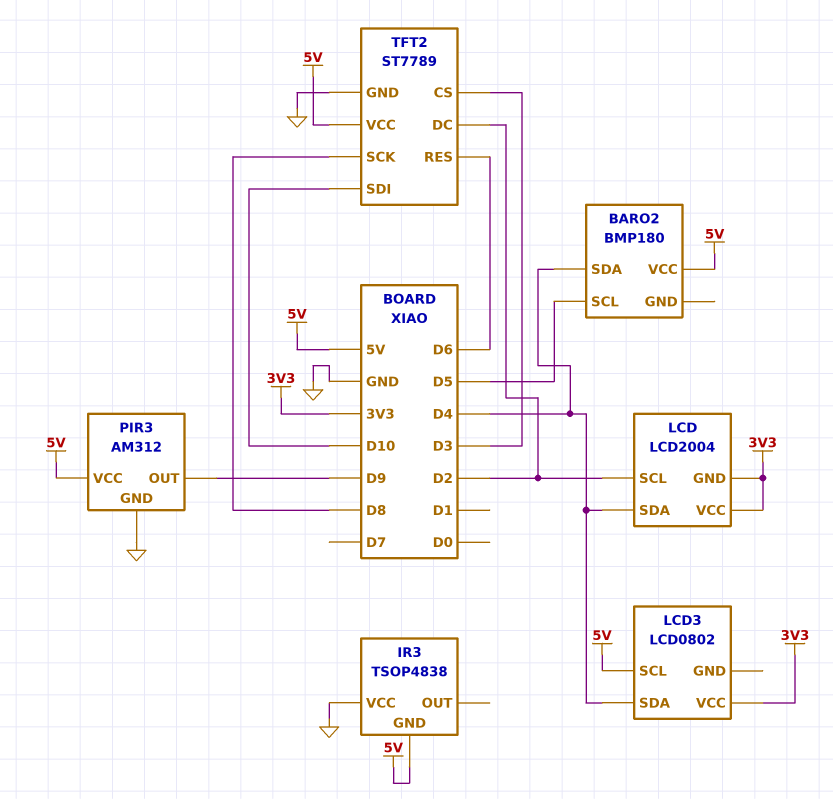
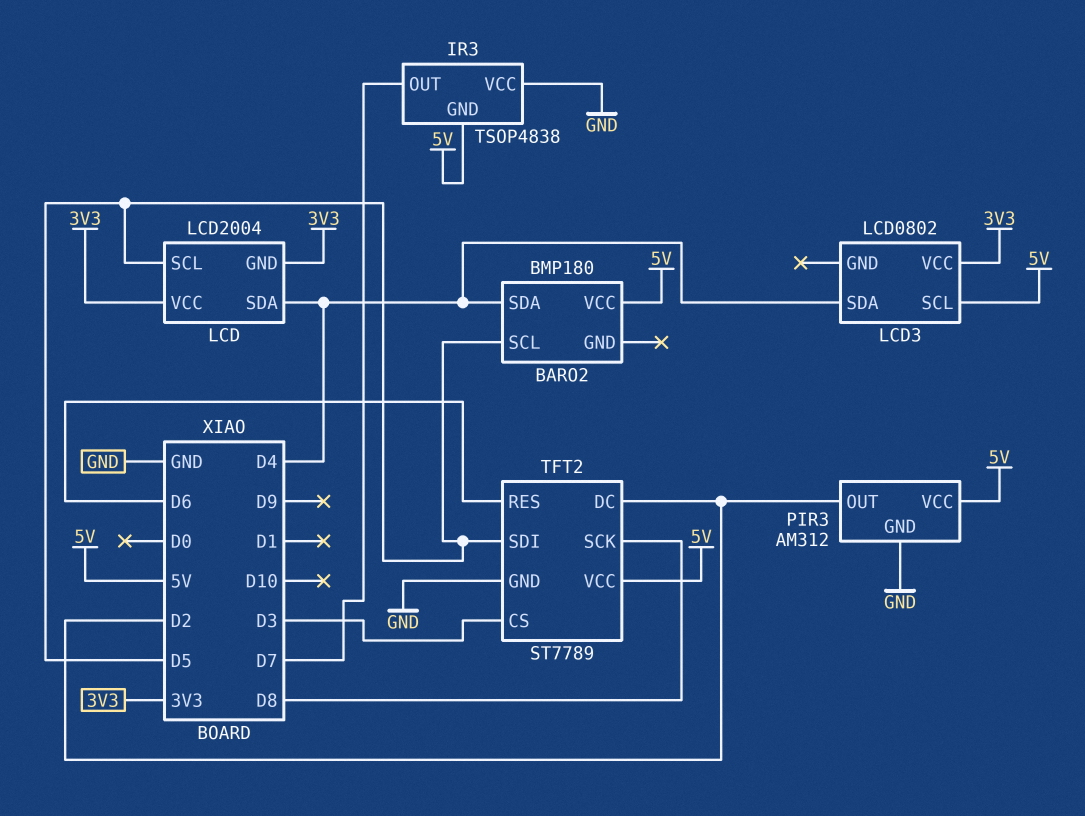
IR3 pin OUT: none -> D7
LCD pin SCL: D2 -> D5
PIR3 pin OUT: D9 -> D2
TFT2 pin SDI: D10 -> D5

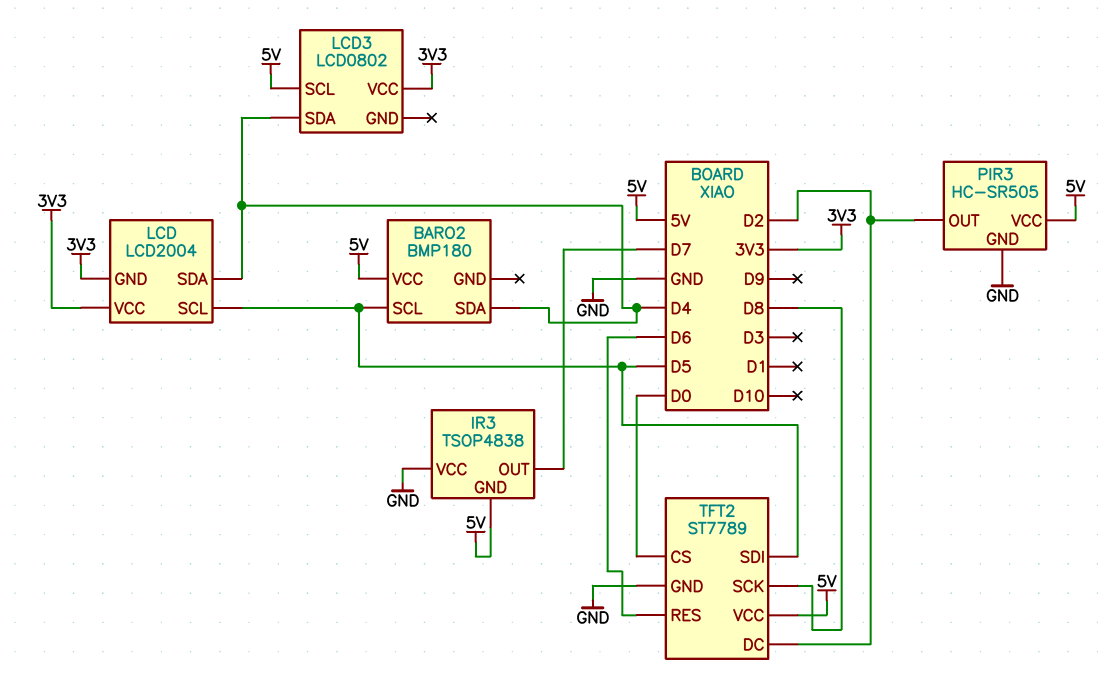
PIR3: AM312 -> HC-SR505
TFT2 pin CS: D3 -> D0

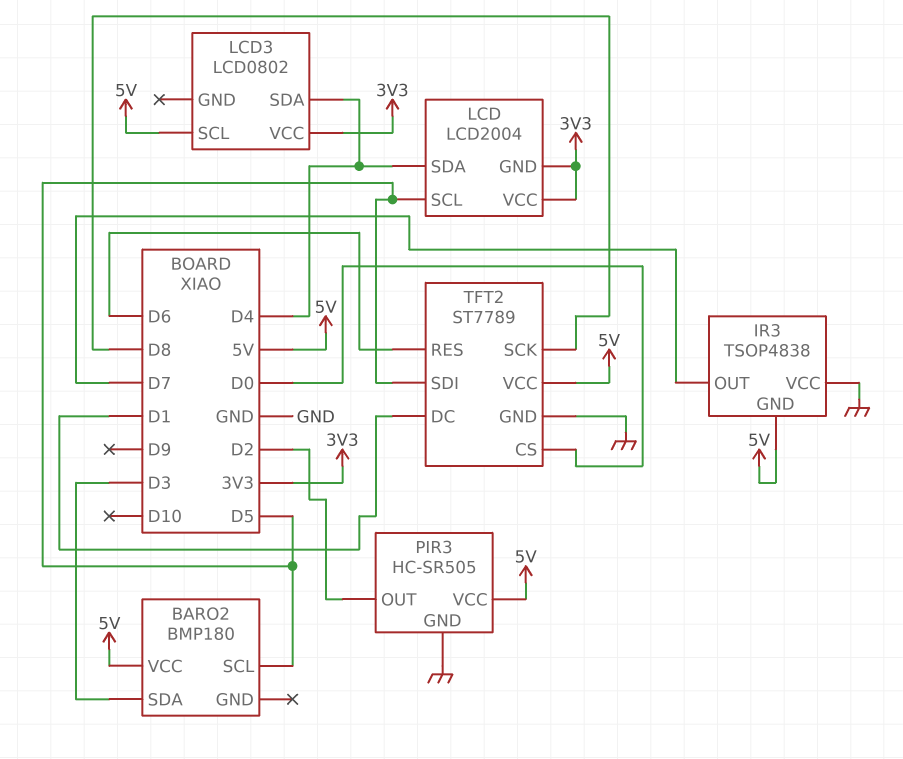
BARO2 pin SDA: D4 -> D3
TFT2 pin DC: D2 -> D1

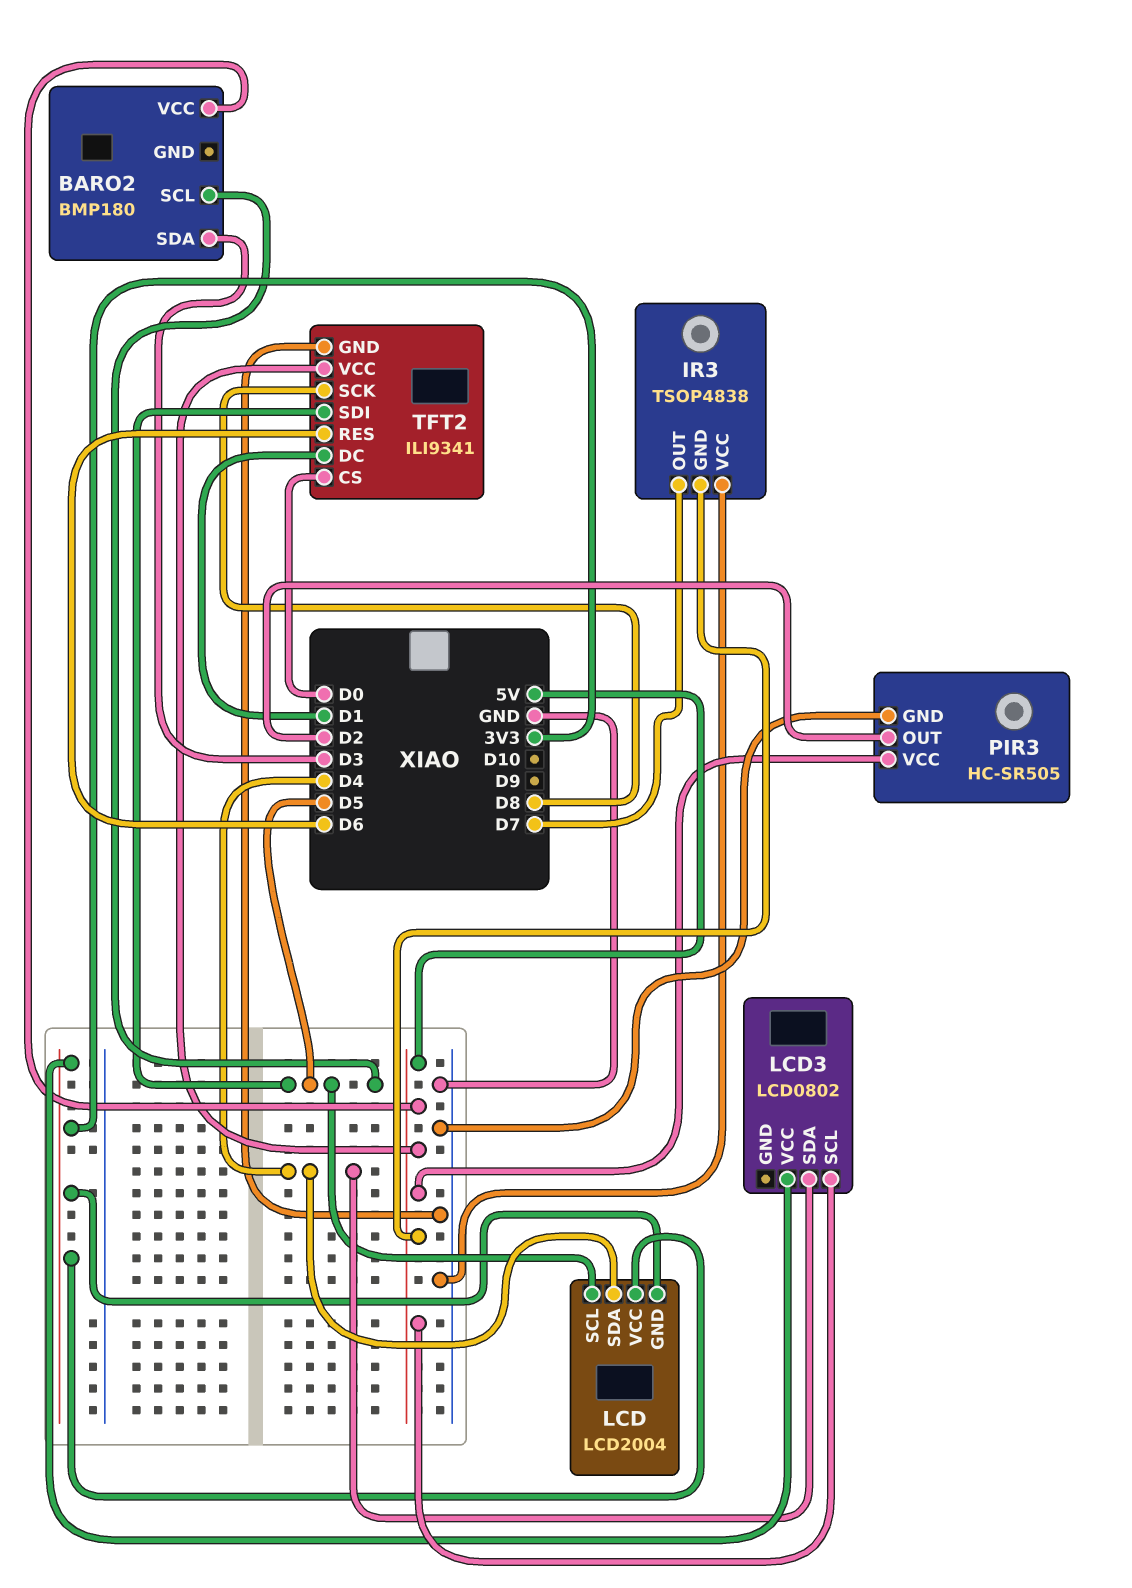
TFT2: ST7789 -> ILI9341

